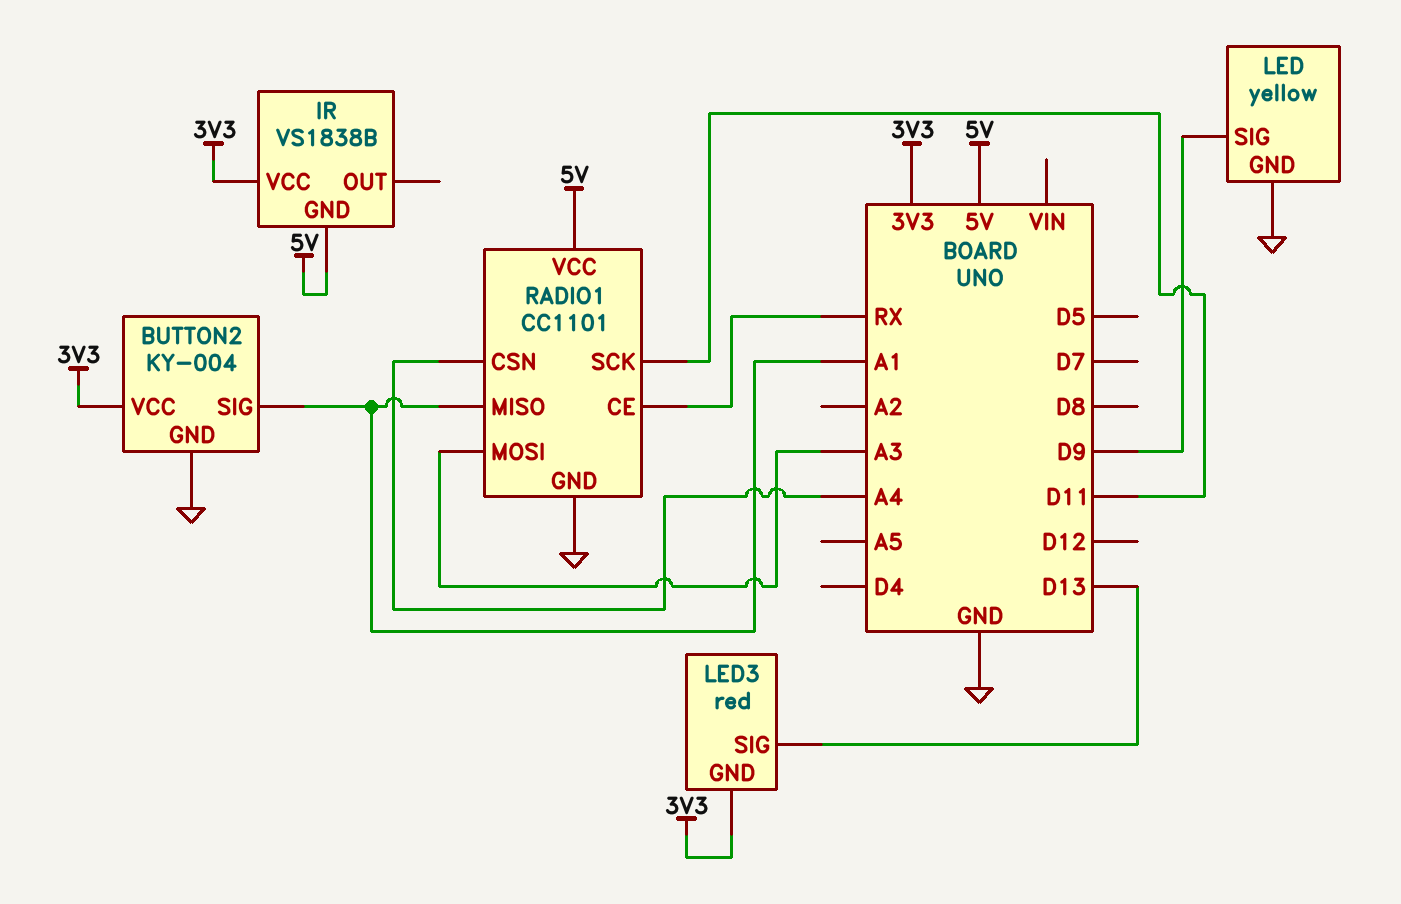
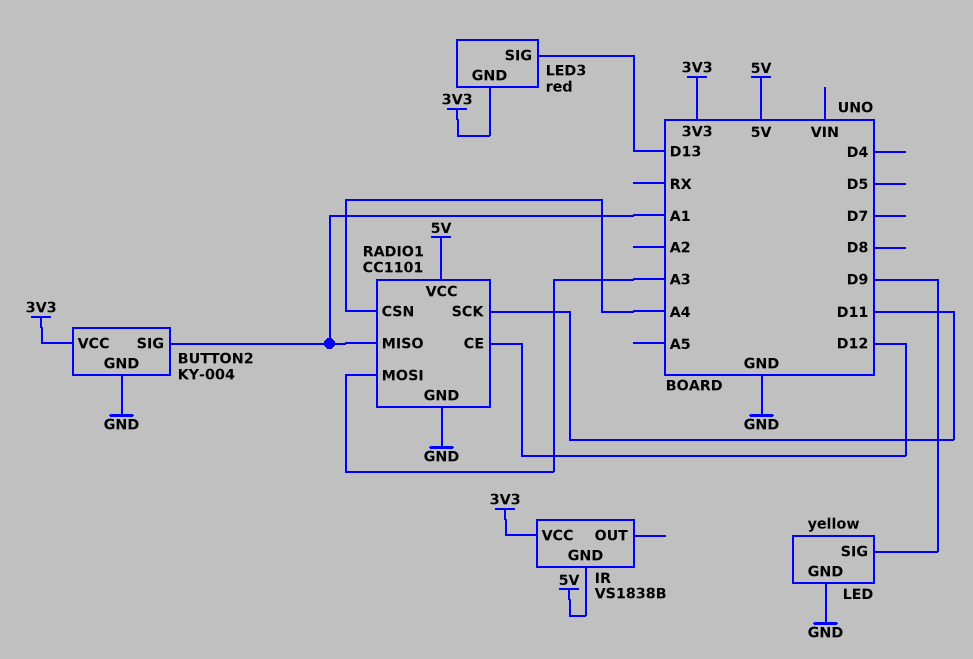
RADIO1 pin CE: RX -> D12

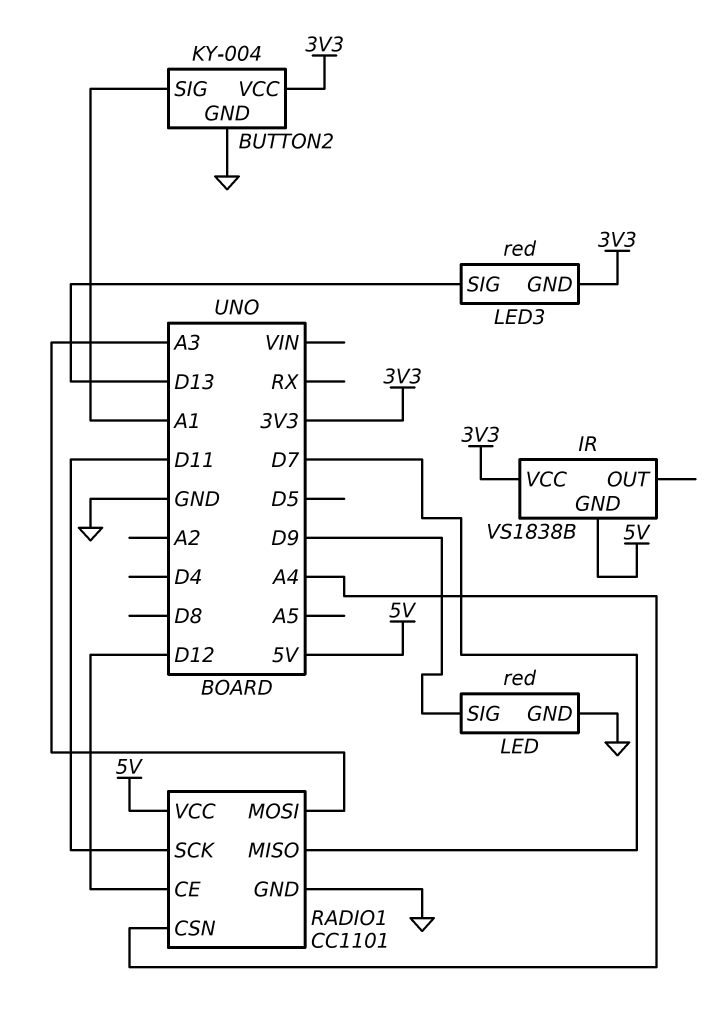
LED: yellow -> red
RADIO1 pin MISO: A1 -> D7

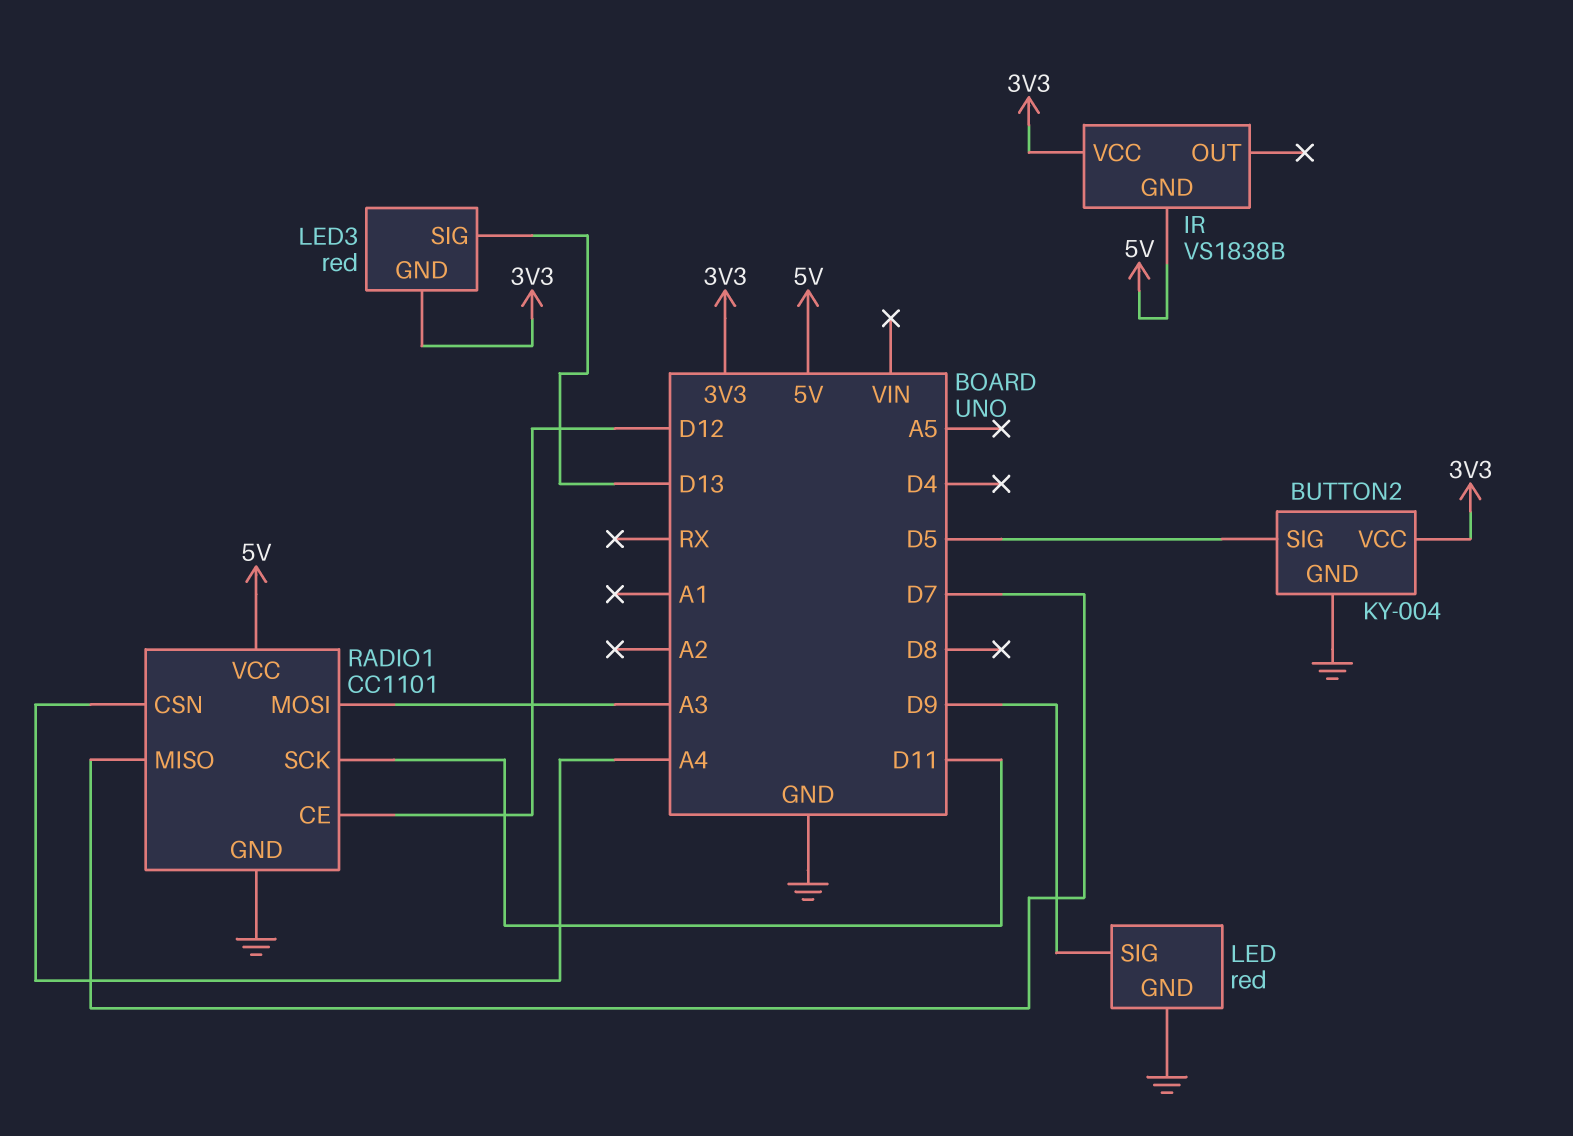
BUTTON2 pin SIG: A1 -> D5

